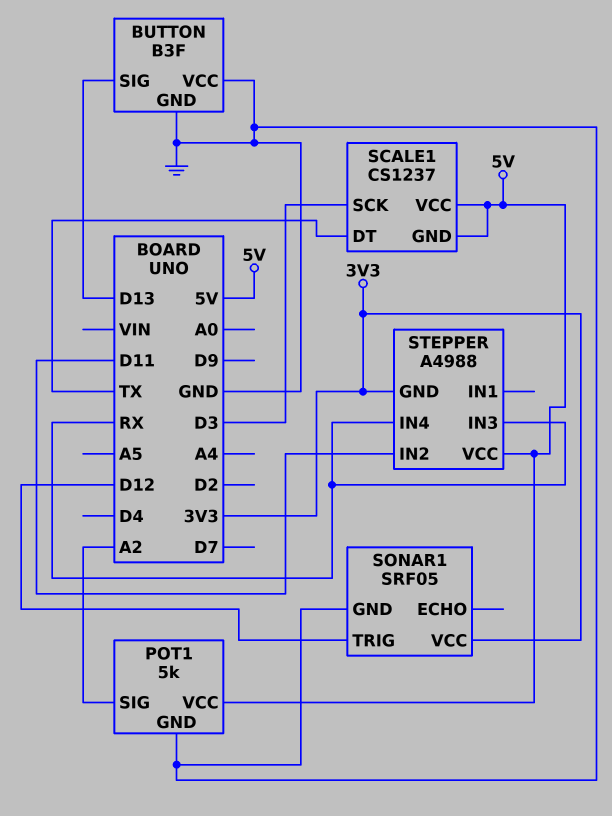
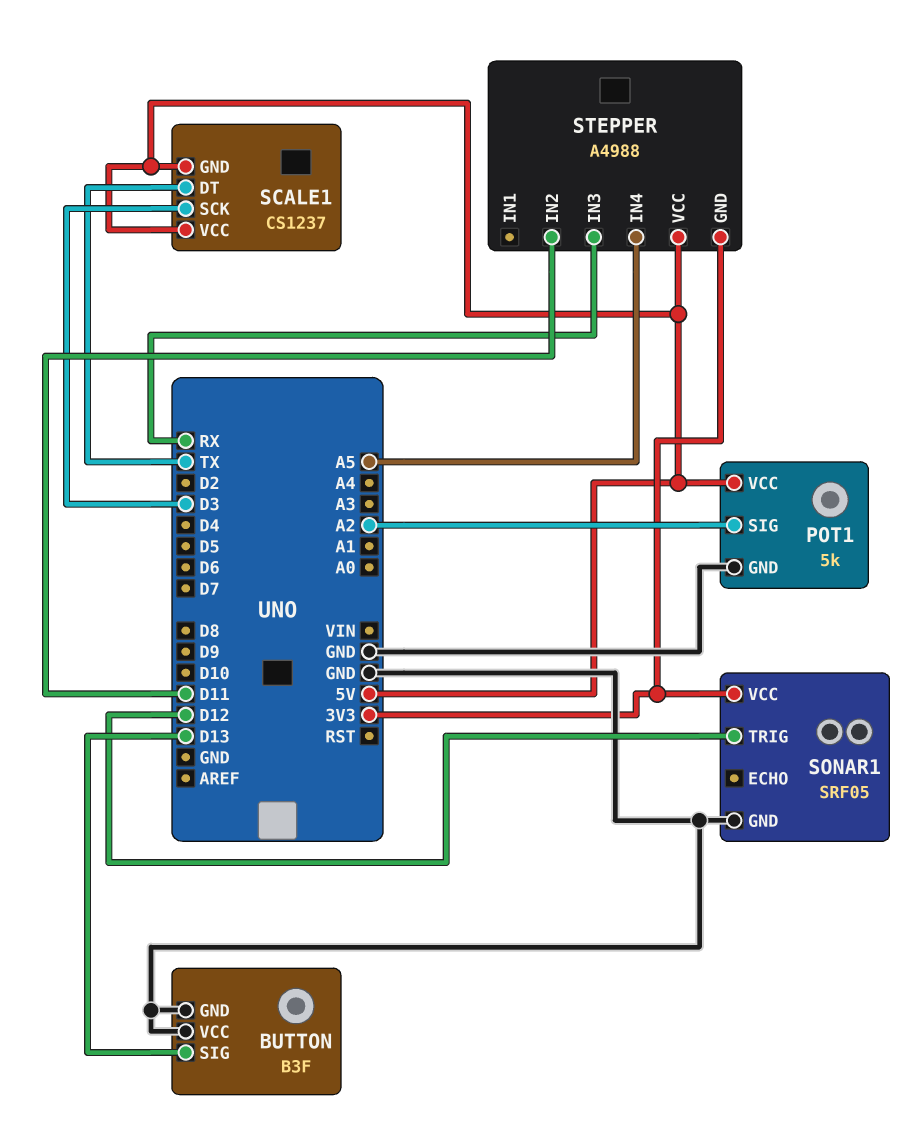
STEPPER pin IN4: RX -> A5

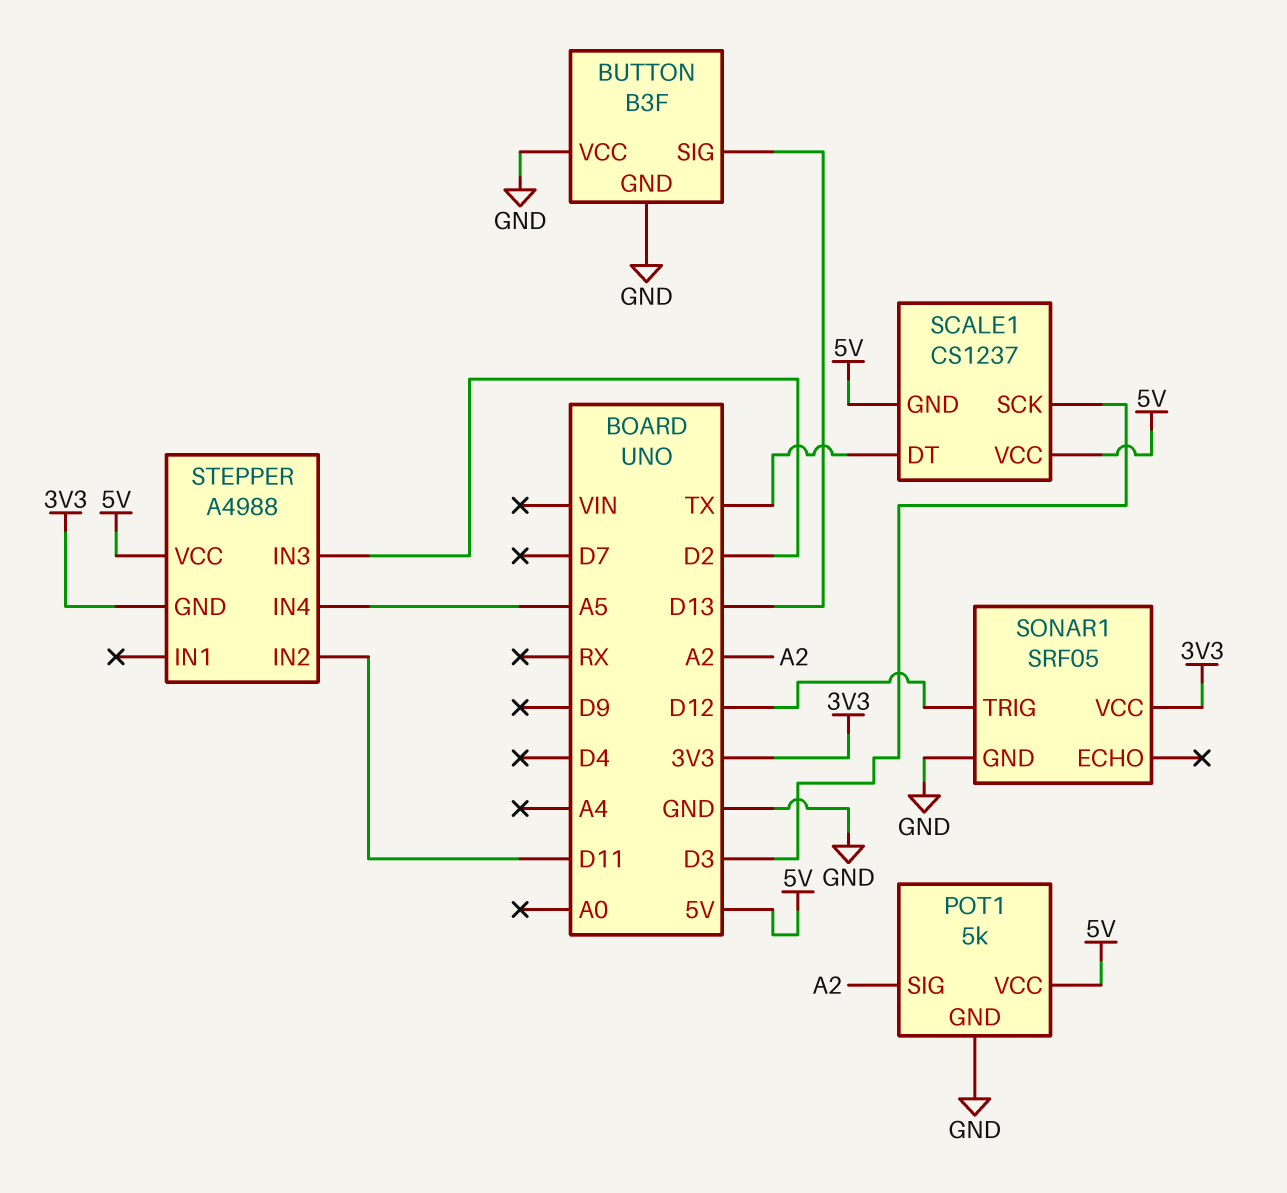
STEPPER pin IN3: RX -> D2

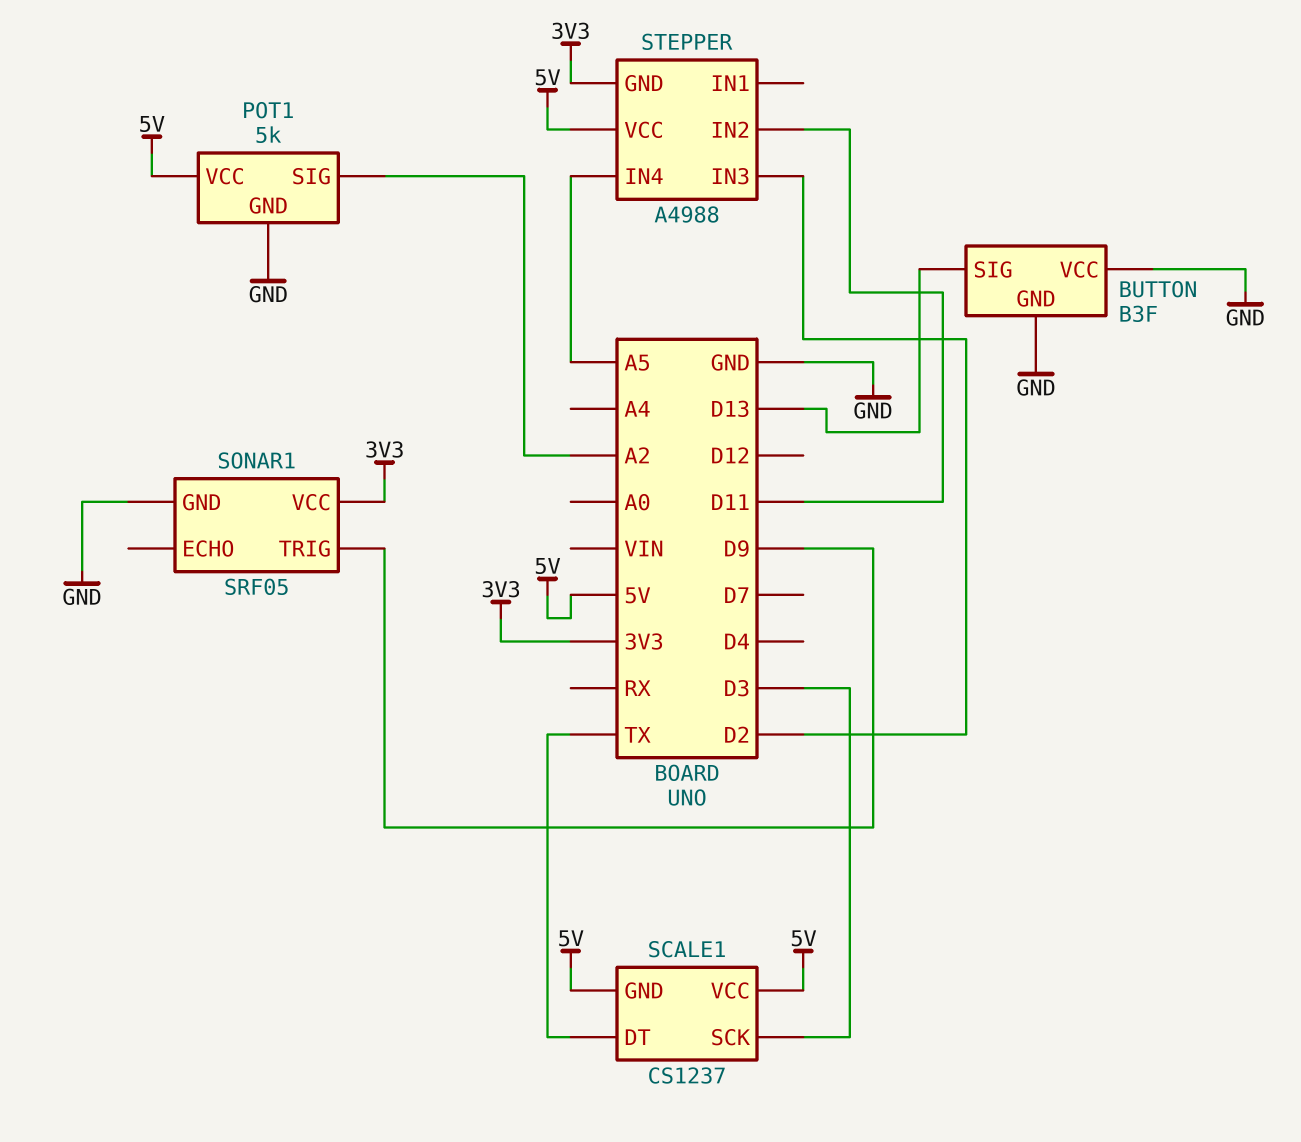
SONAR1 pin TRIG: D12 -> D9

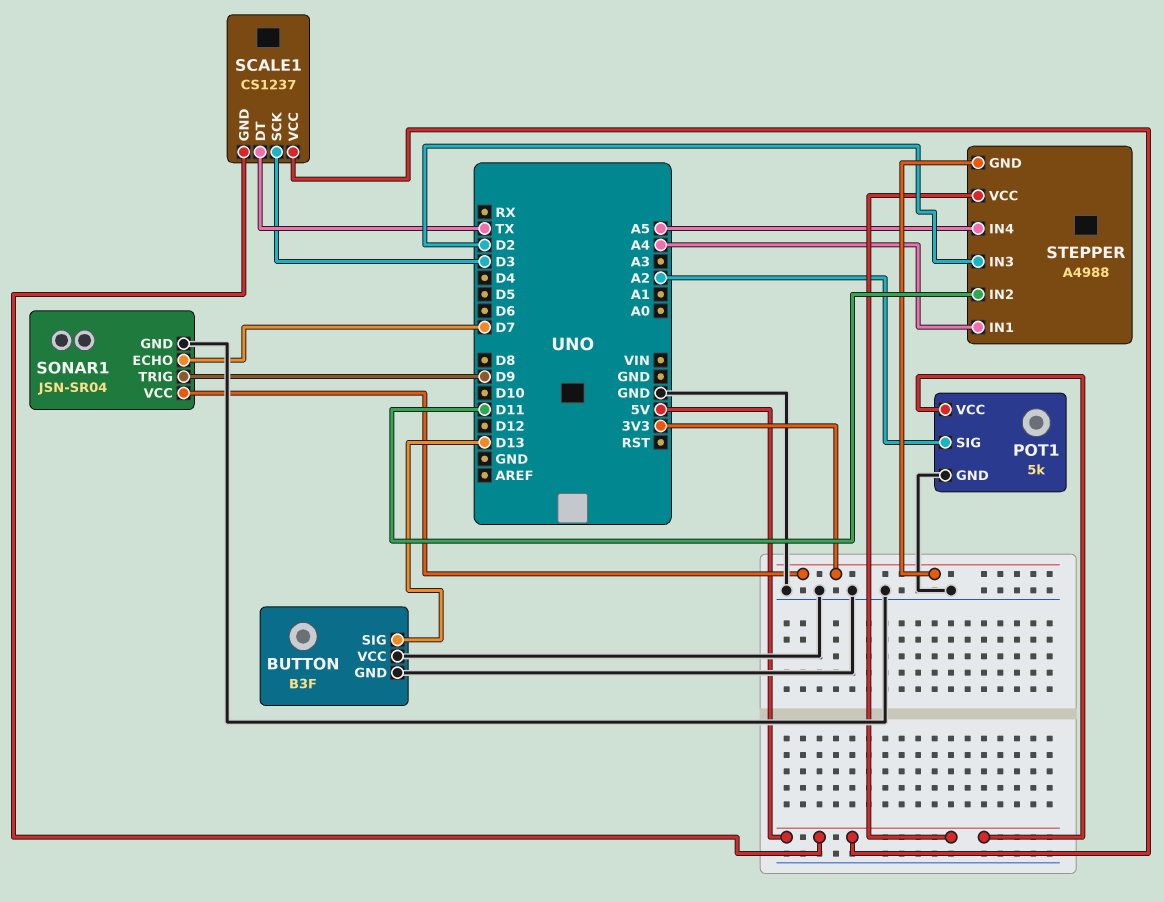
SONAR1: SRF05 -> JSN-SR04
SONAR1 pin ECHO: none -> D7
STEPPER pin IN1: none -> A4

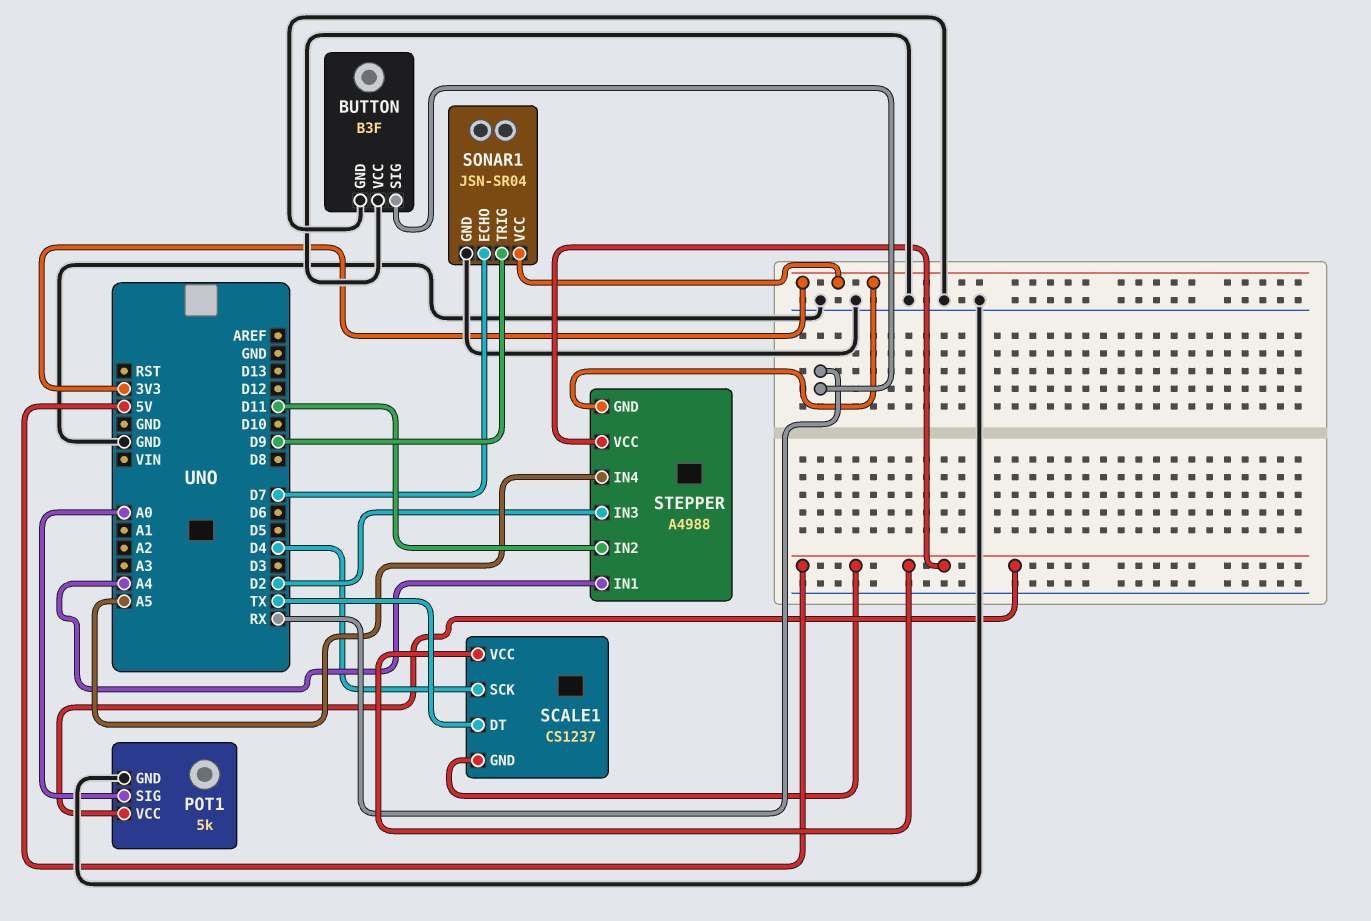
BUTTON pin SIG: D13 -> RX
POT1 pin SIG: A2 -> A0
SCALE1 pin SCK: D3 -> D4

